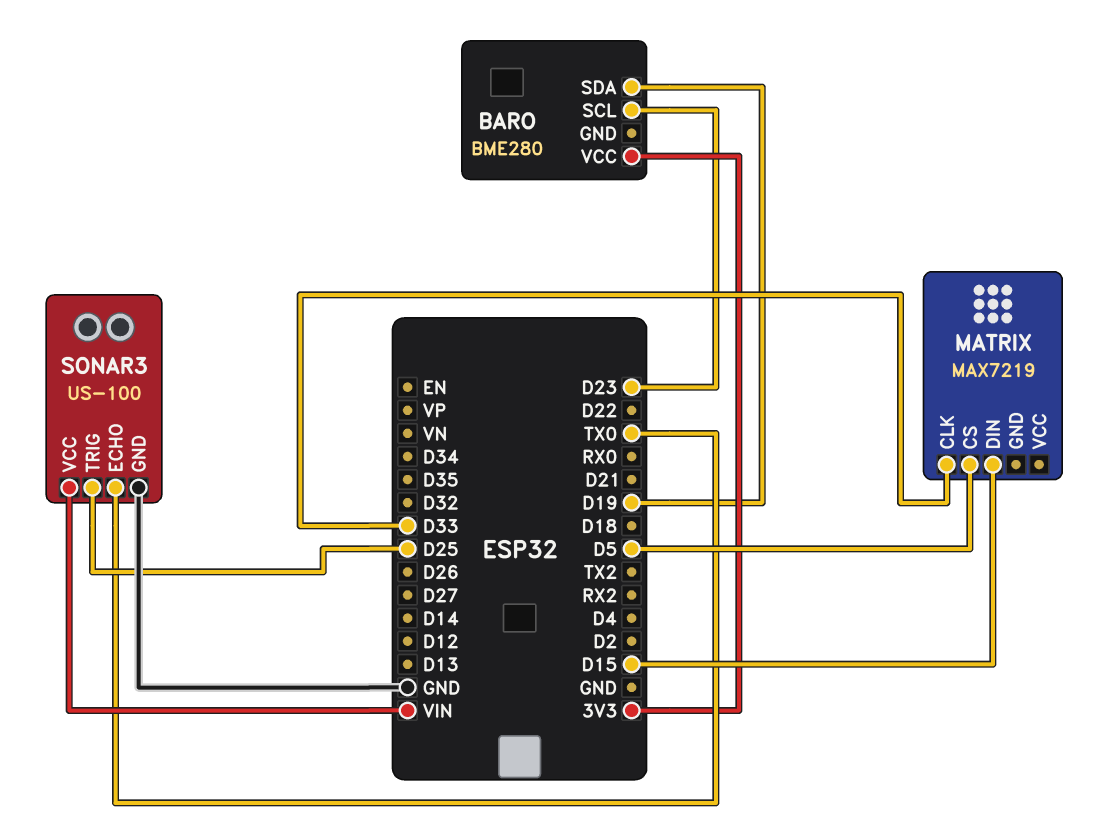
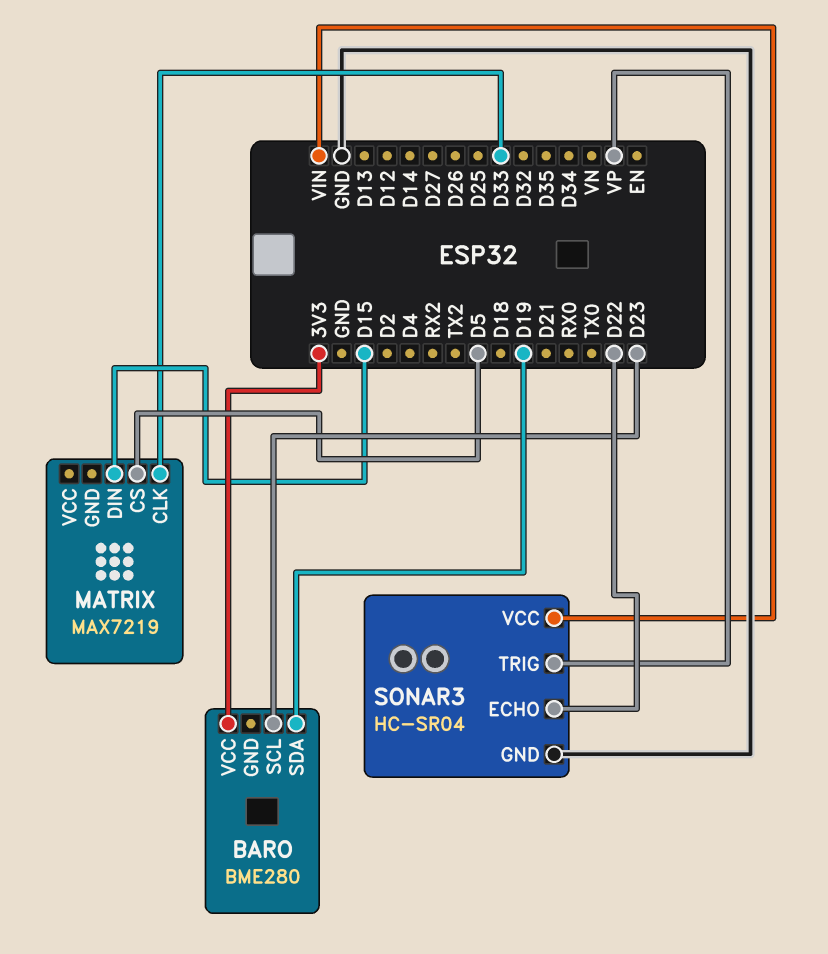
SONAR3: US-100 -> HC-SR04
SONAR3 pin ECHO: TX0 -> D22
SONAR3 pin TRIG: D25 -> VP

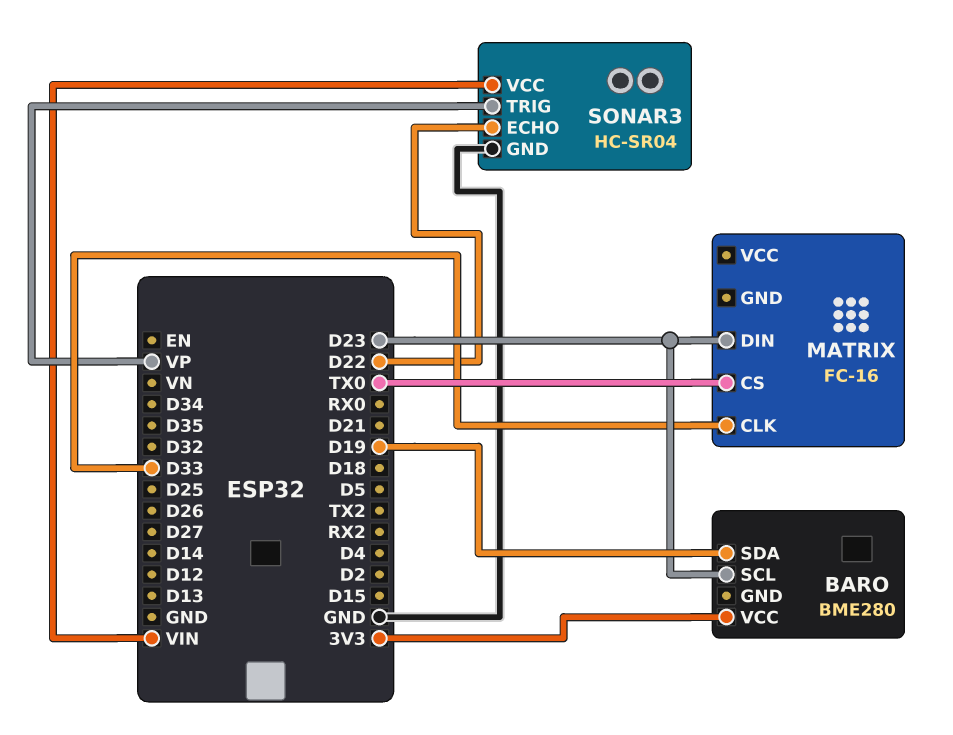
MATRIX: MAX7219 -> FC-16
MATRIX pin CS: D5 -> TX0
MATRIX pin DIN: D15 -> D23

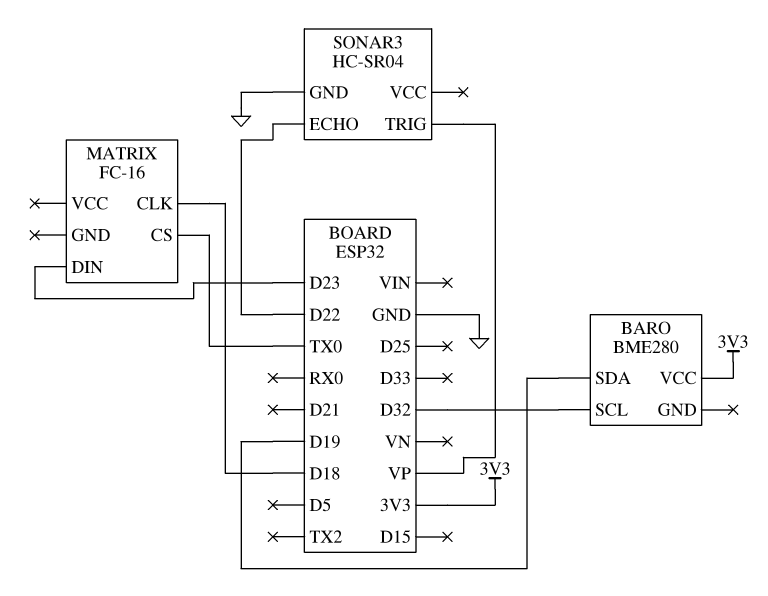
BARO pin SCL: D23 -> D32
MATRIX pin CLK: D33 -> D18
SONAR3 pin VCC: VIN -> none

